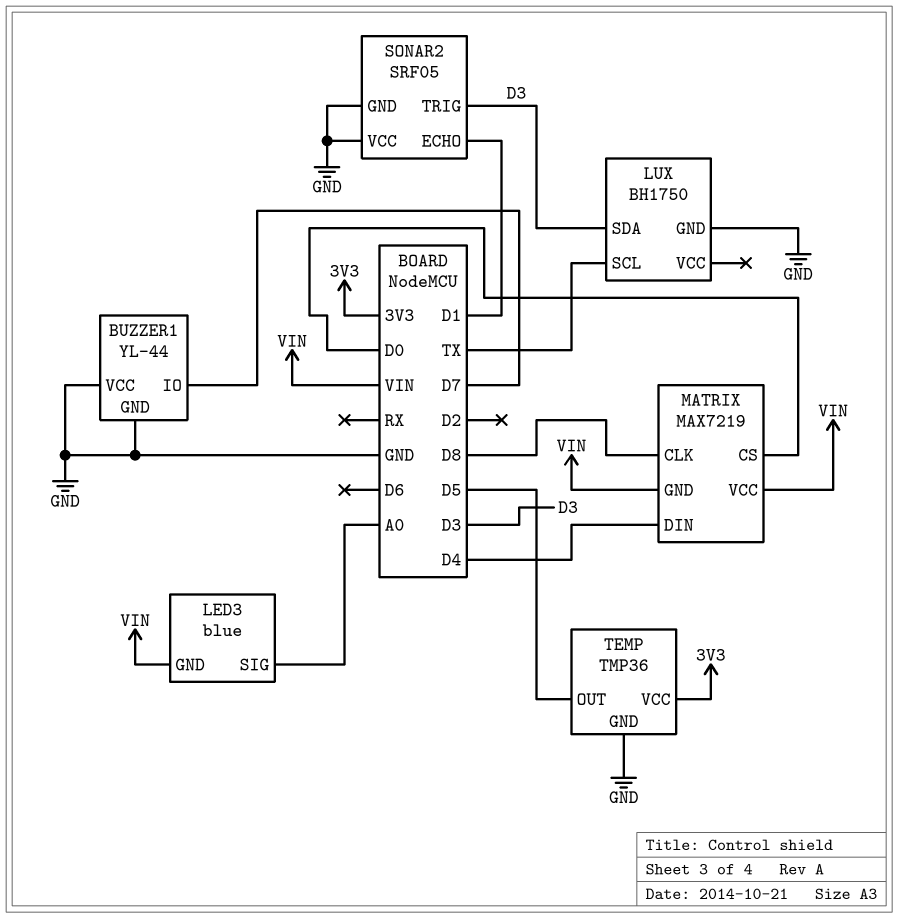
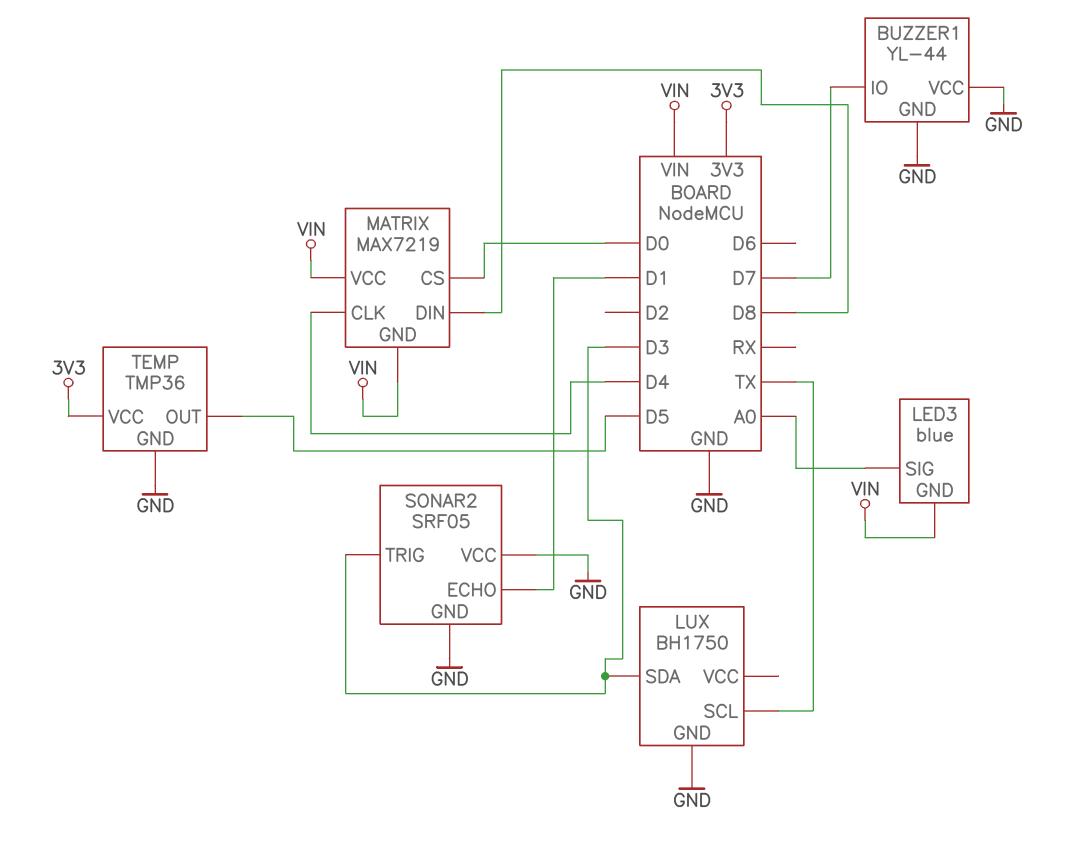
MATRIX pin CLK: D8 -> D4
MATRIX pin DIN: D4 -> D8

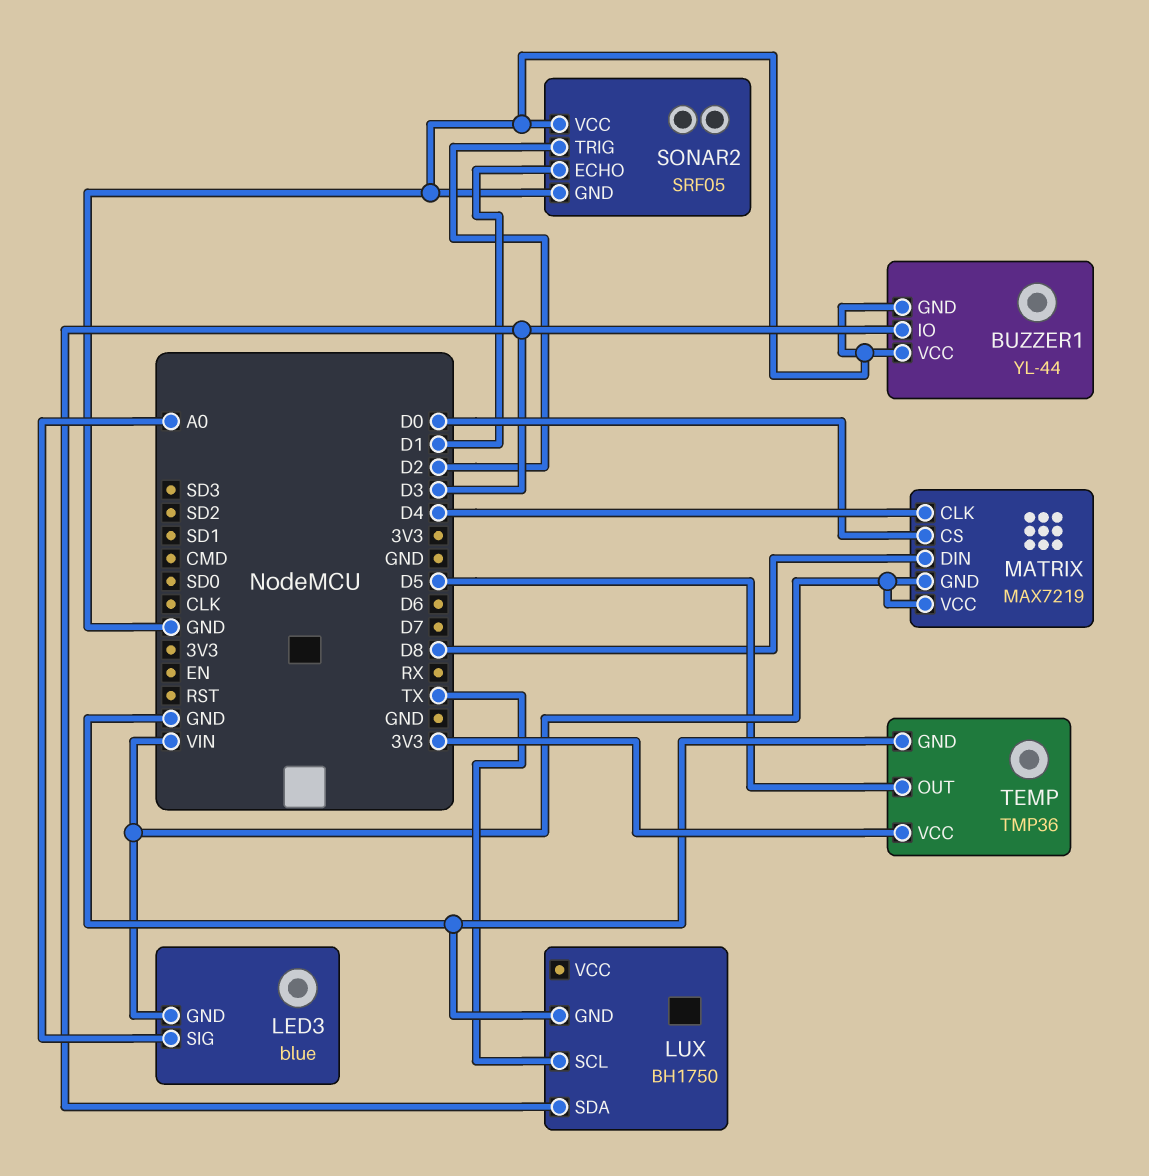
BUZZER1 pin IO: D7 -> D3
SONAR2 pin TRIG: D3 -> D2

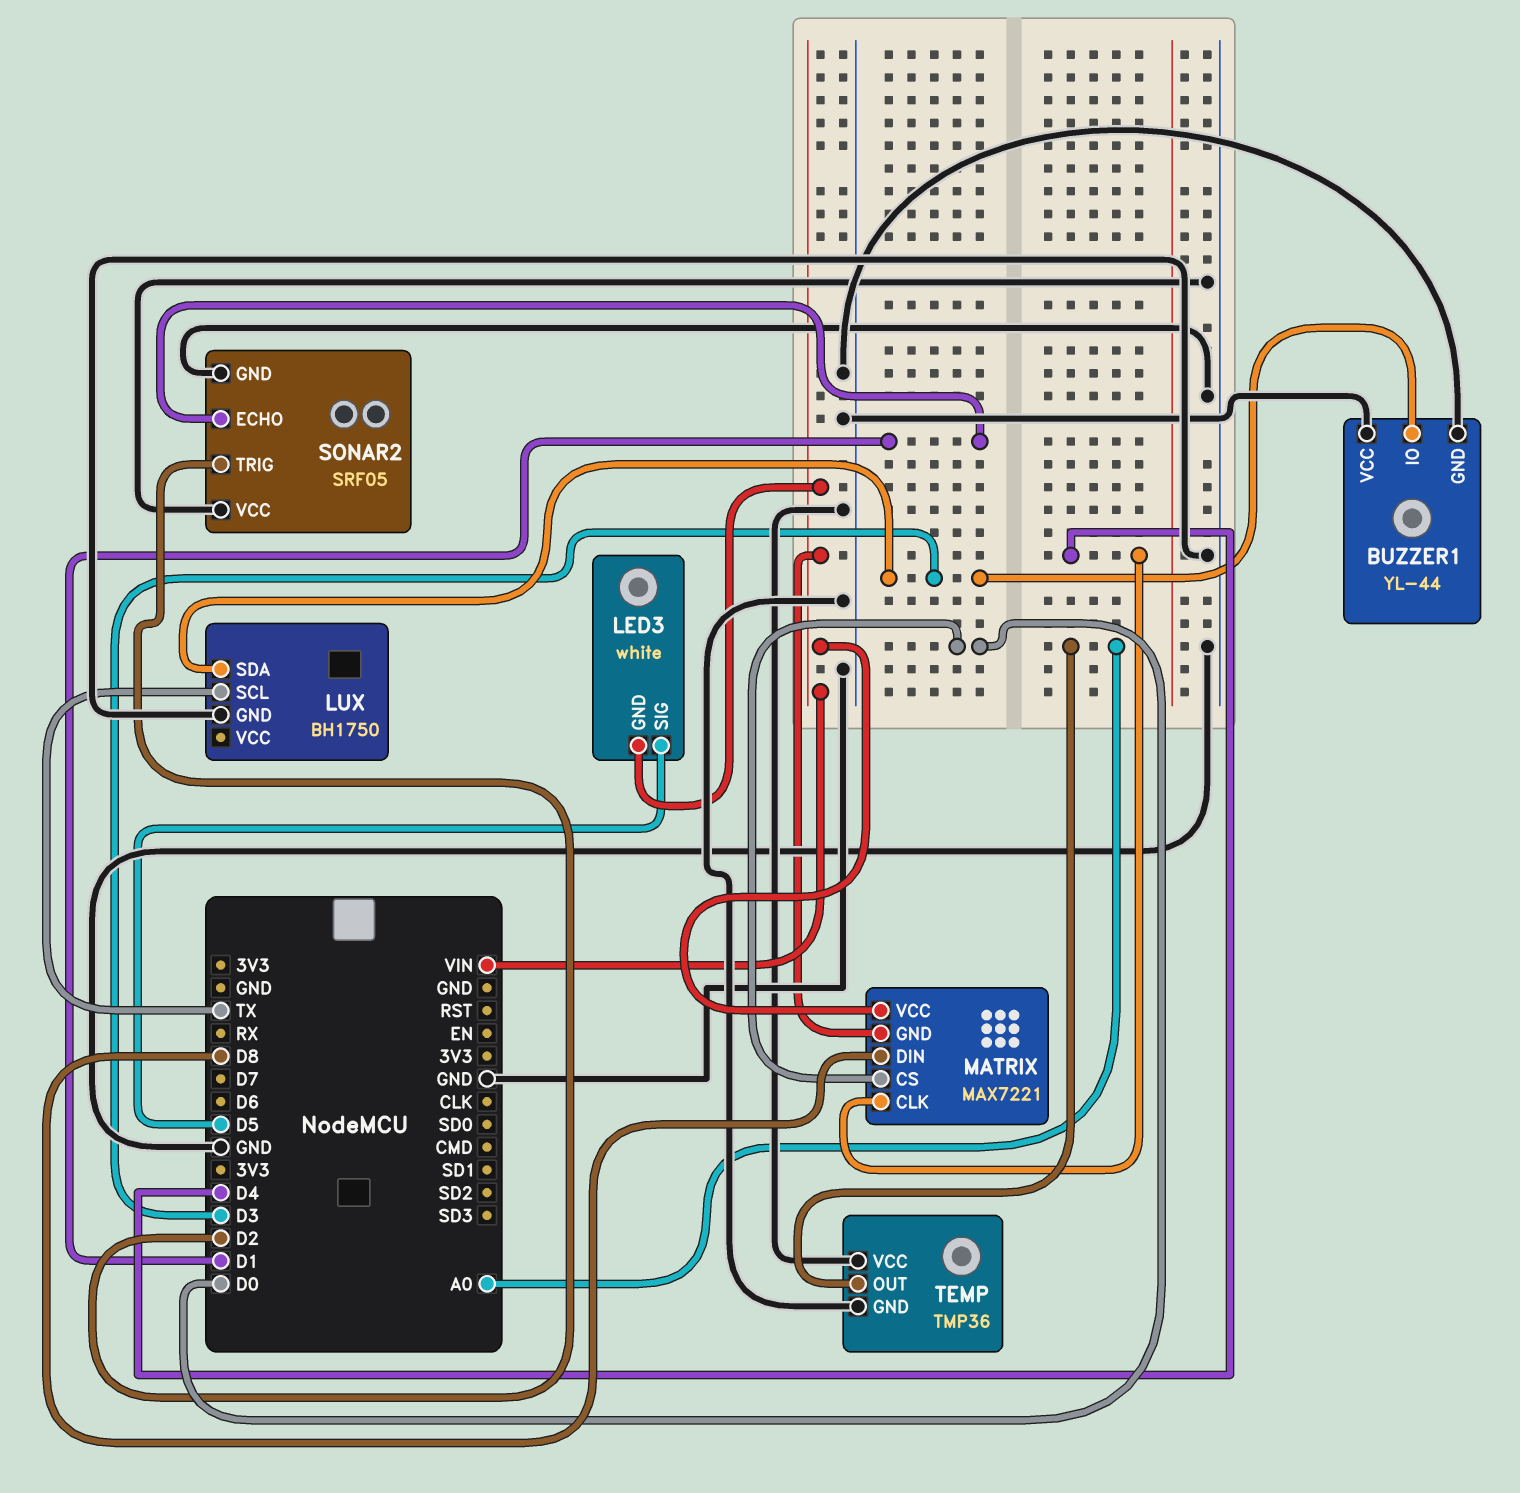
LED3: blue -> white
LED3 pin SIG: A0 -> D5
MATRIX: MAX7219 -> MAX7221
TEMP pin OUT: D5 -> A0
TEMP pin VCC: 3V3 -> GND

